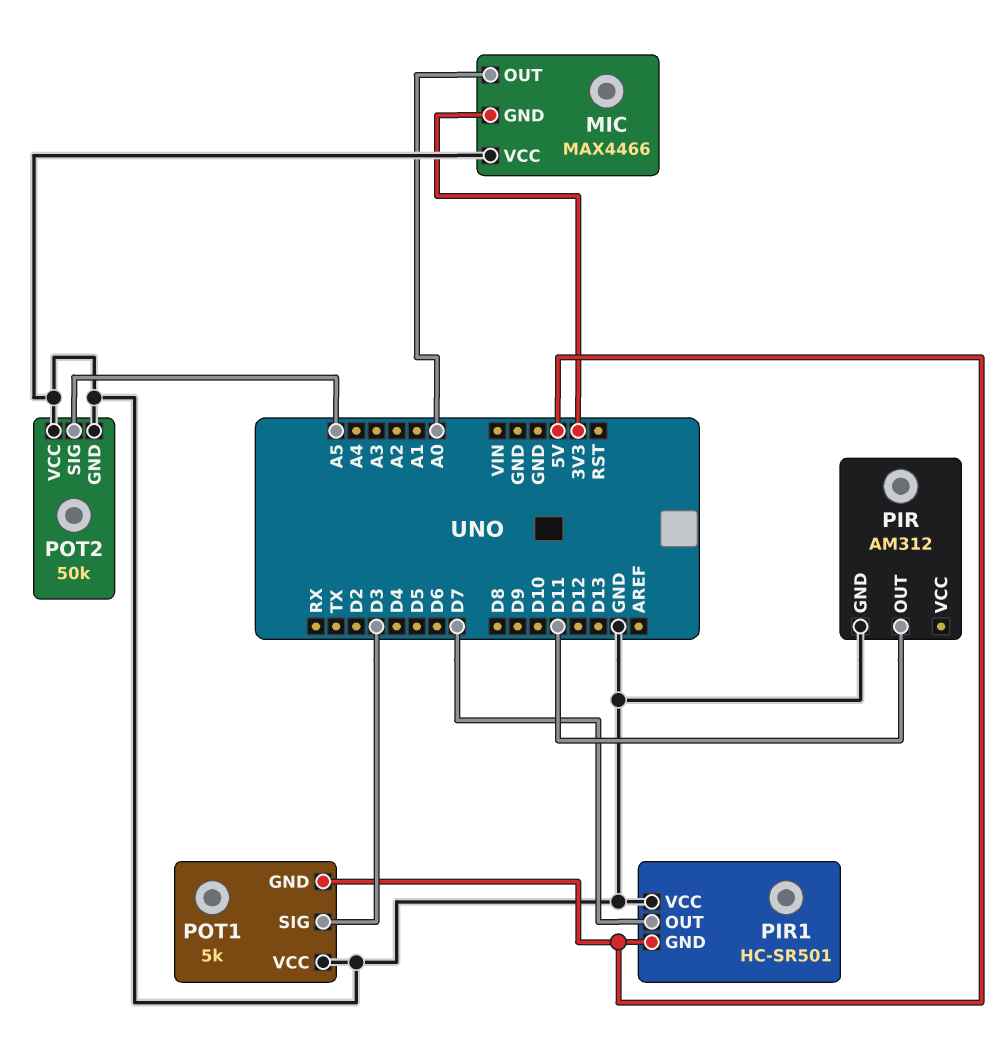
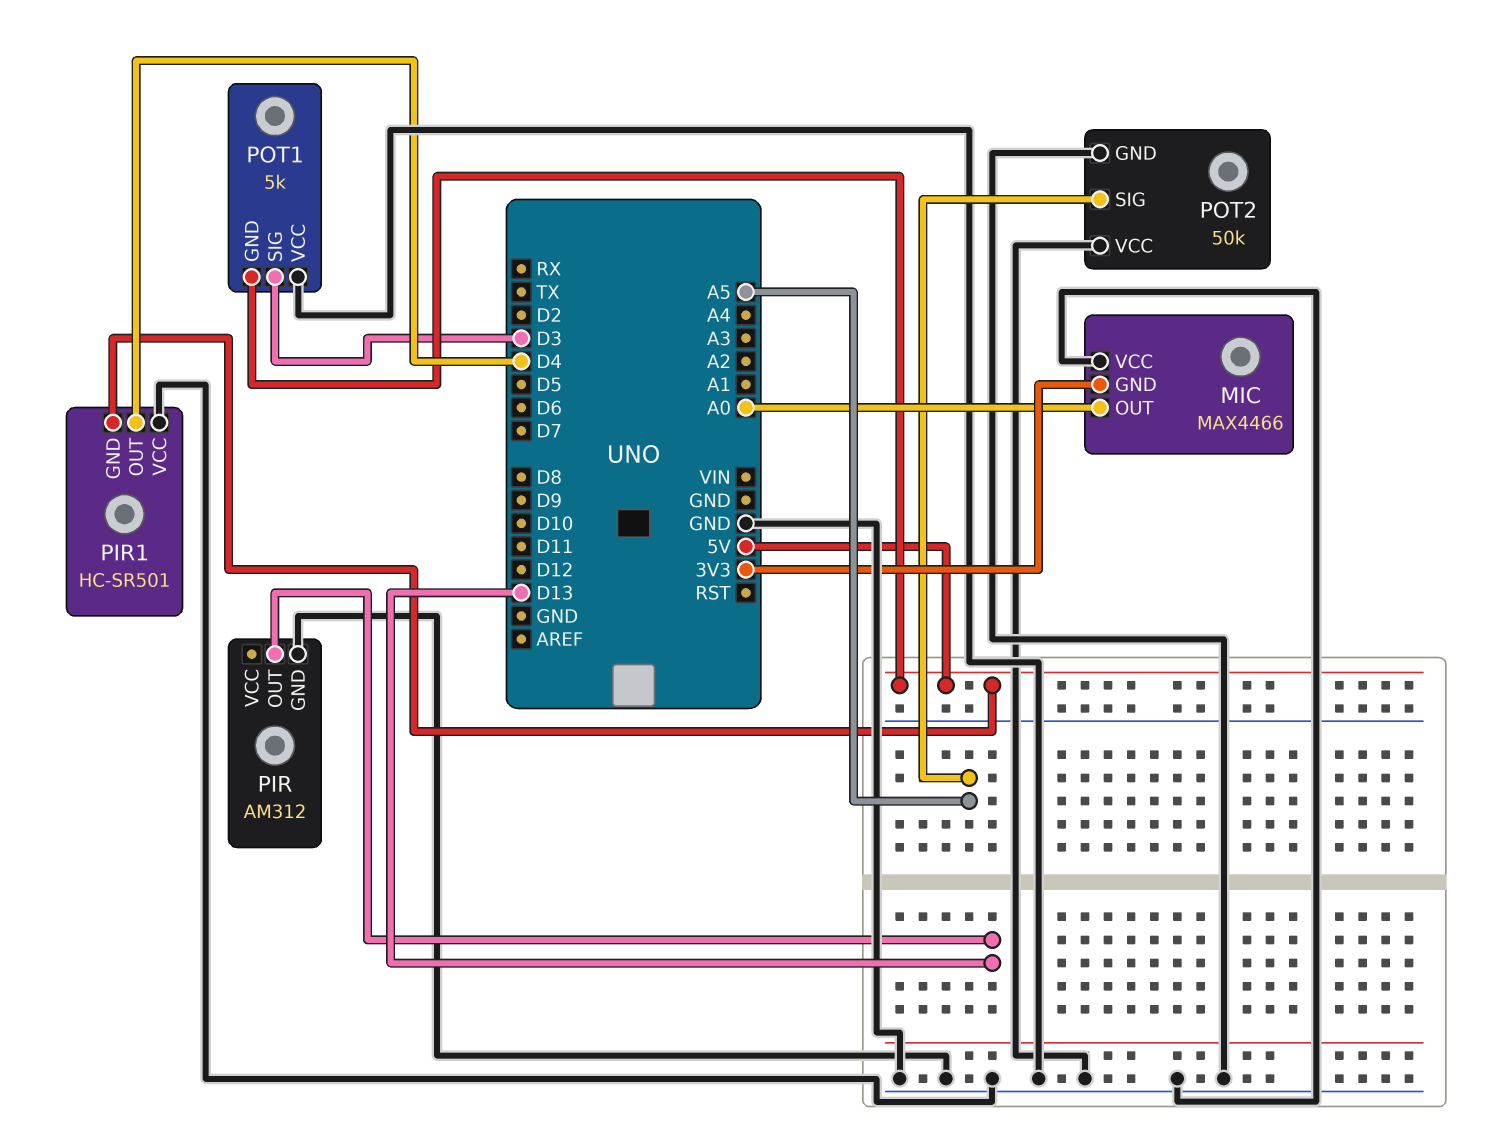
PIR pin OUT: D11 -> D13
PIR1 pin OUT: D7 -> D4

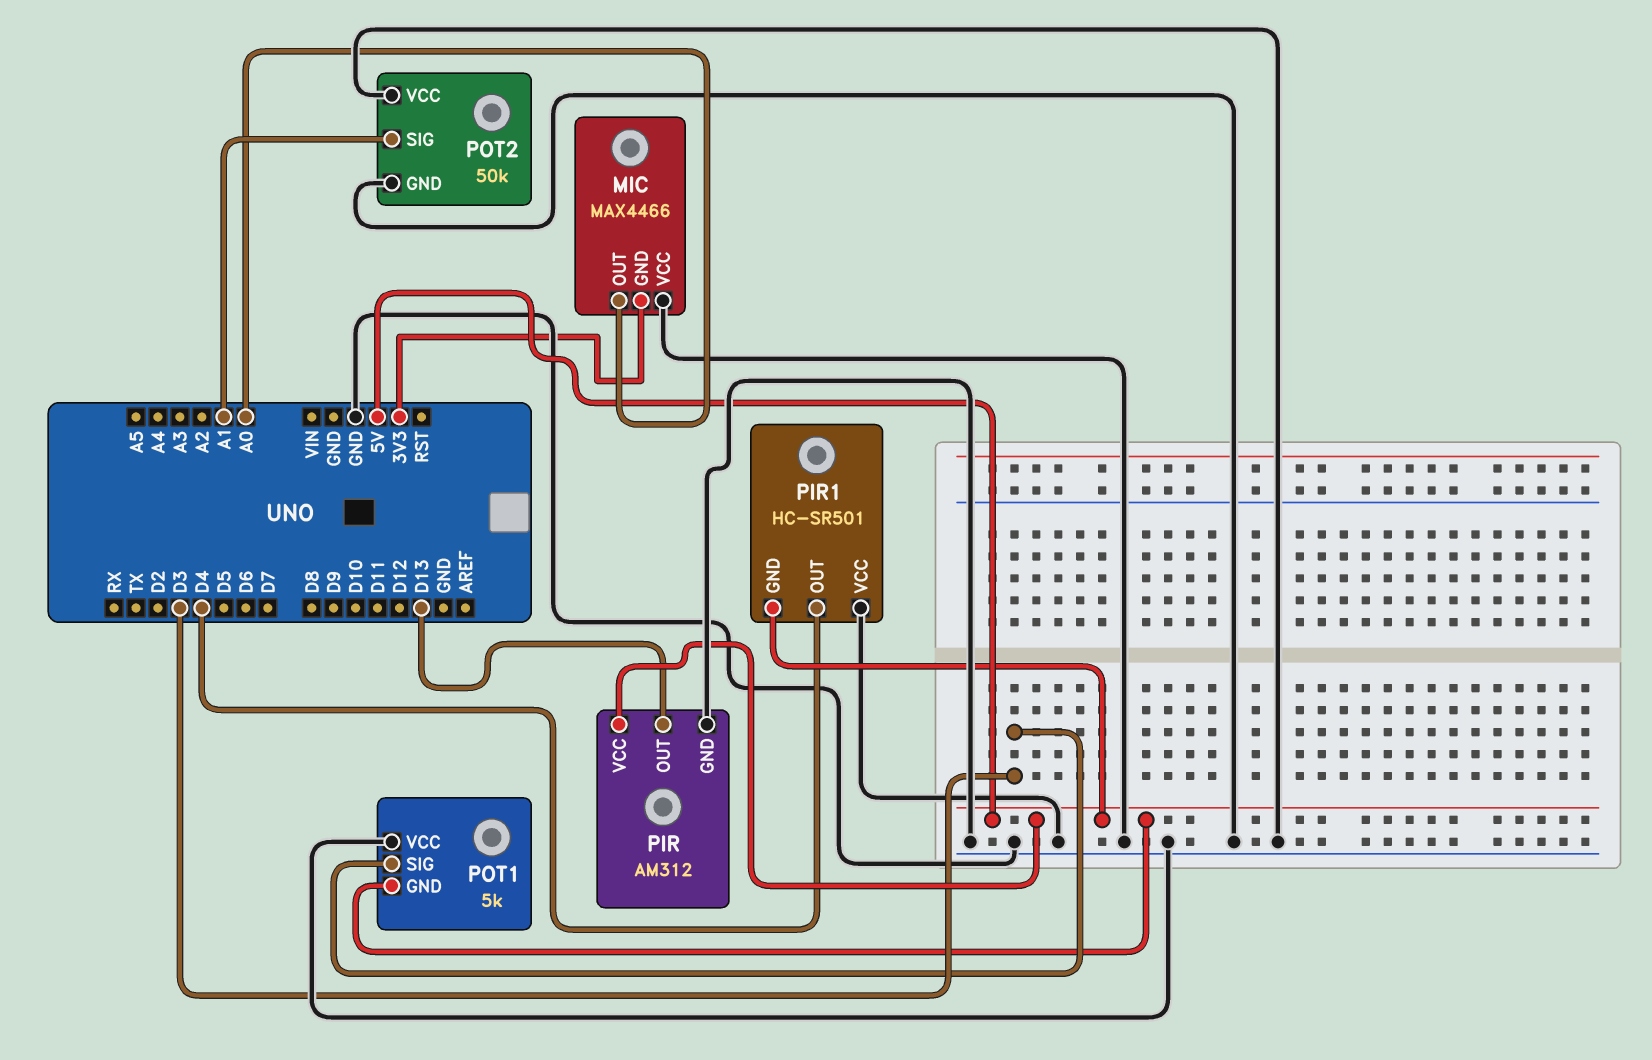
PIR pin VCC: none -> 5V
POT2 pin SIG: A5 -> A1

